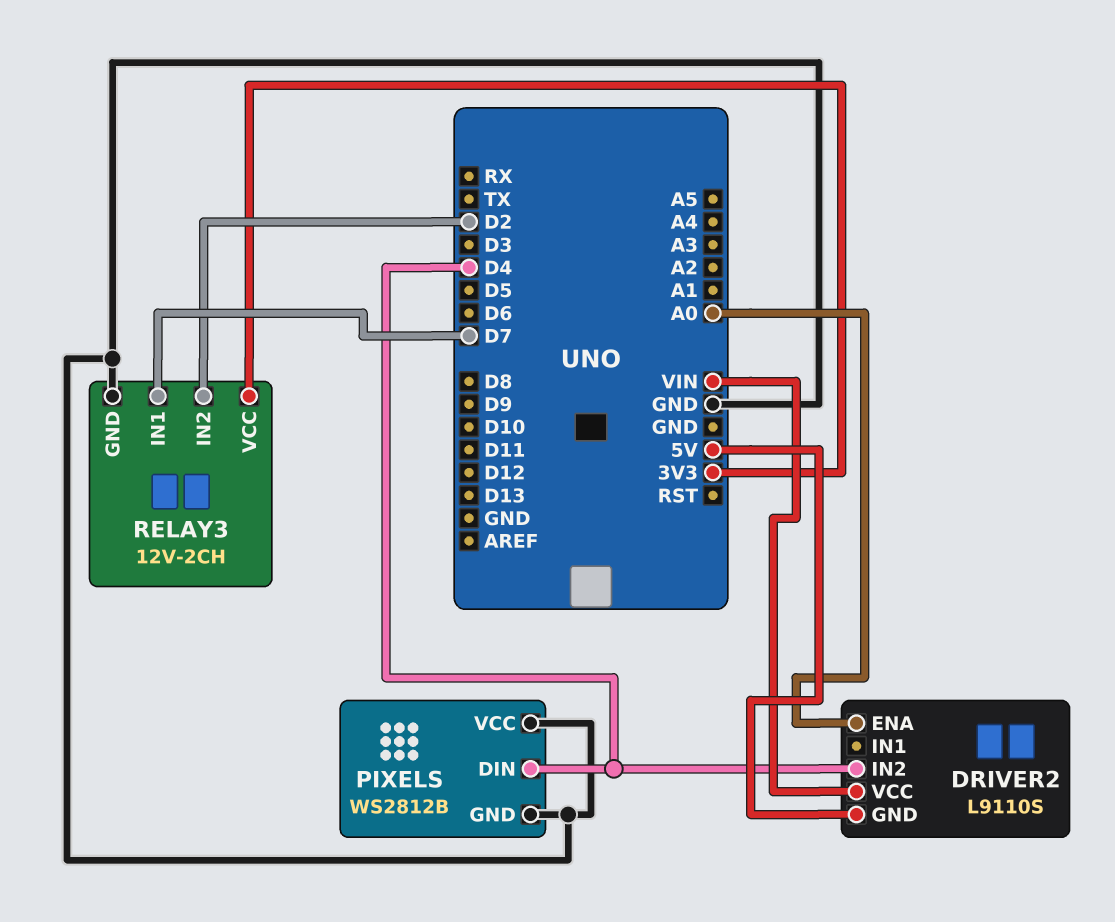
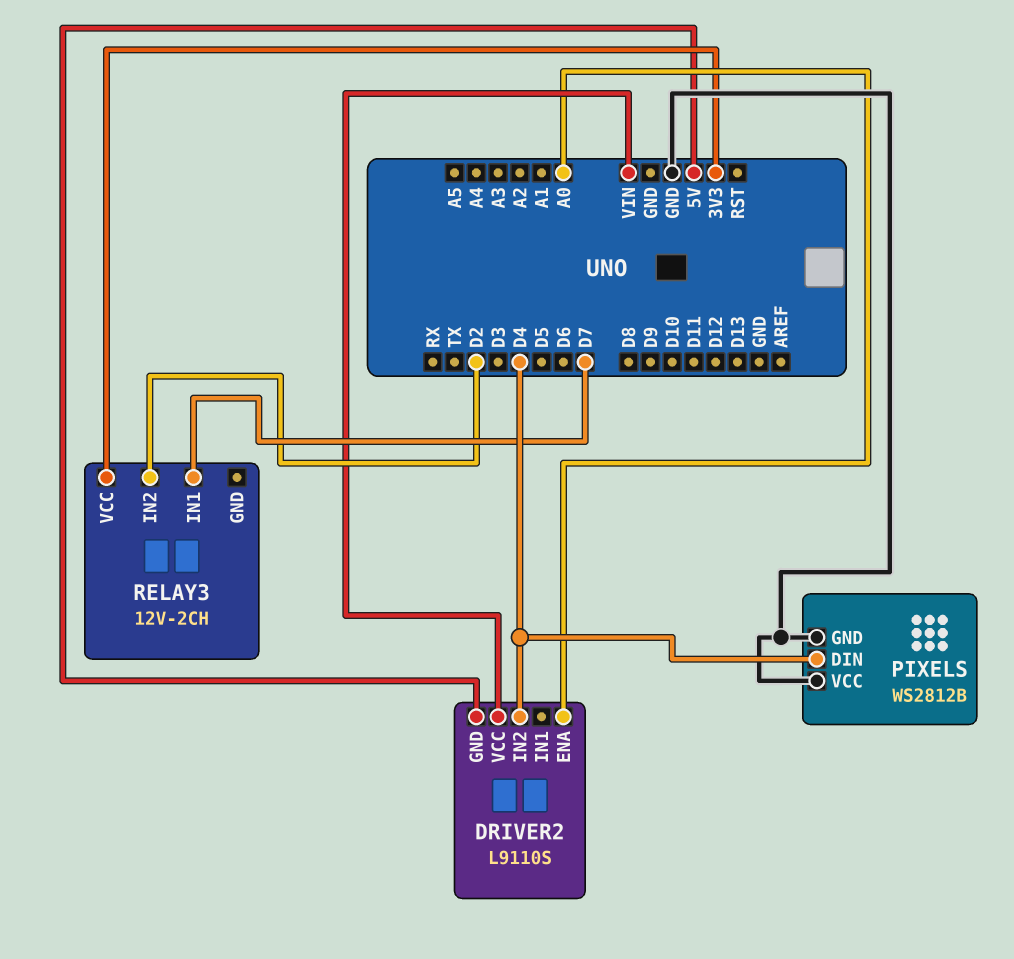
RELAY3 pin GND: GND -> none

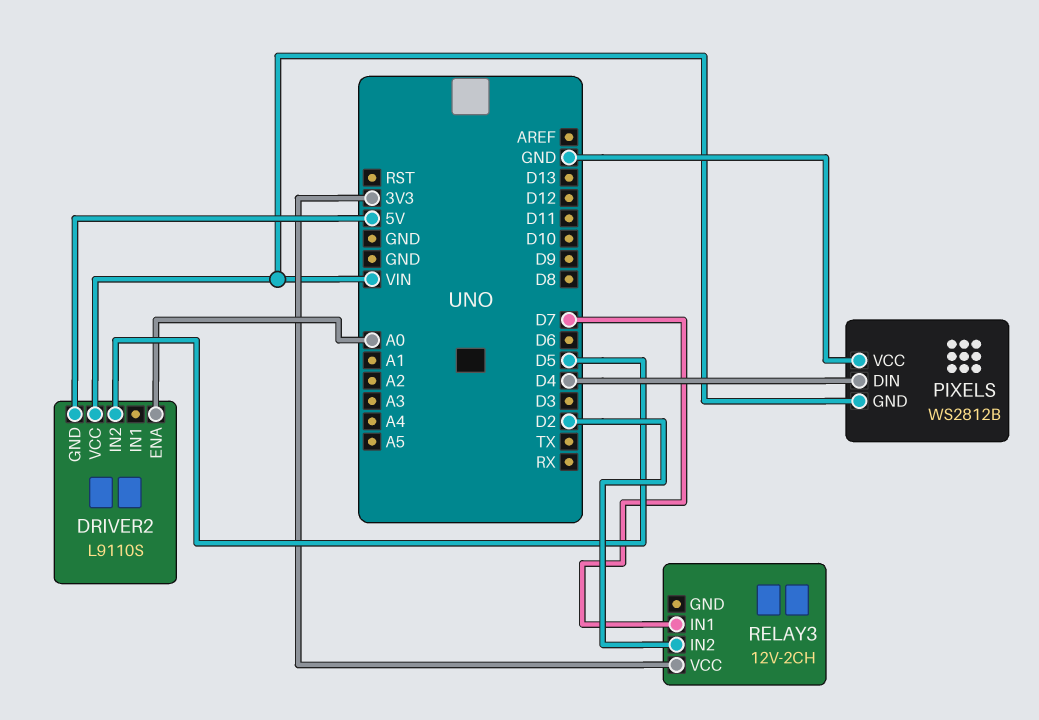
DRIVER2 pin IN2: D4 -> D5
PIXELS pin GND: GND -> VIN

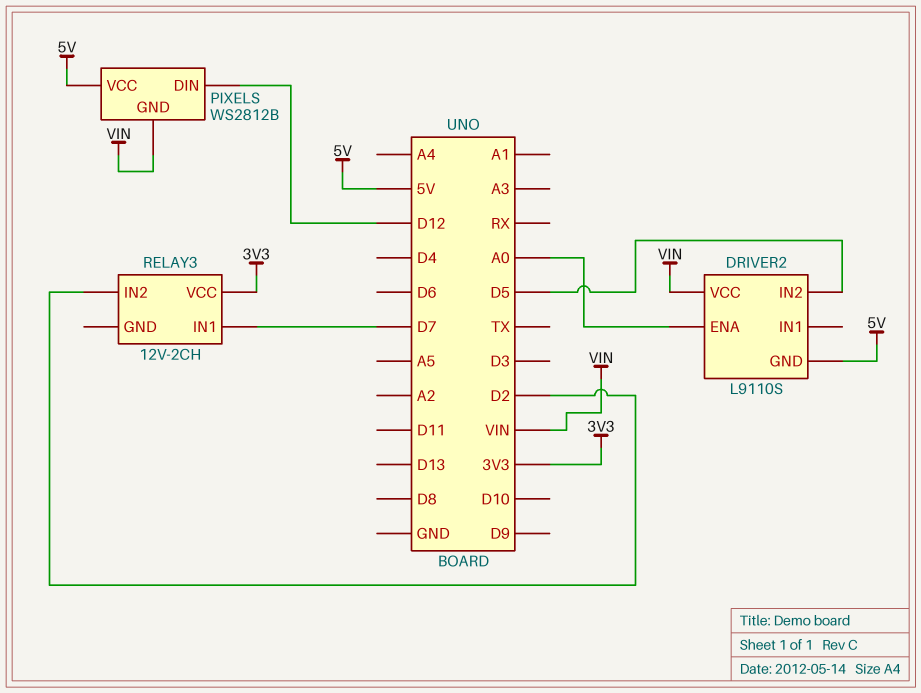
PIXELS pin DIN: D4 -> D12
PIXELS pin VCC: GND -> 5V

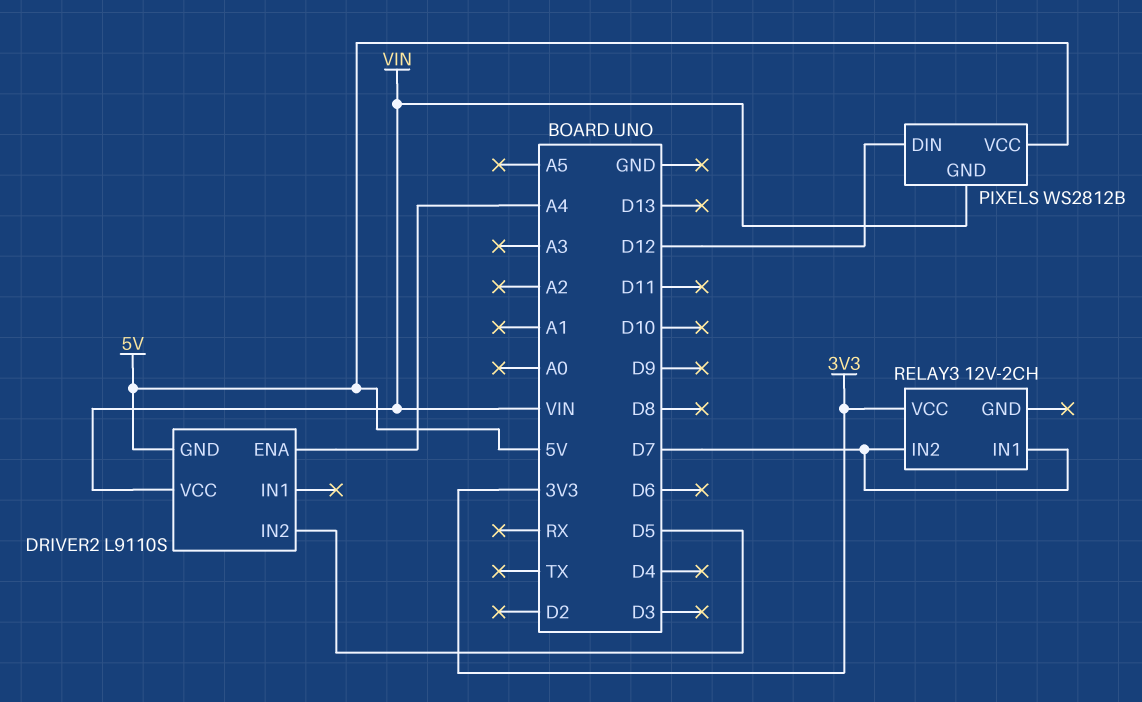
DRIVER2 pin ENA: A0 -> A4
RELAY3 pin IN2: D2 -> D7

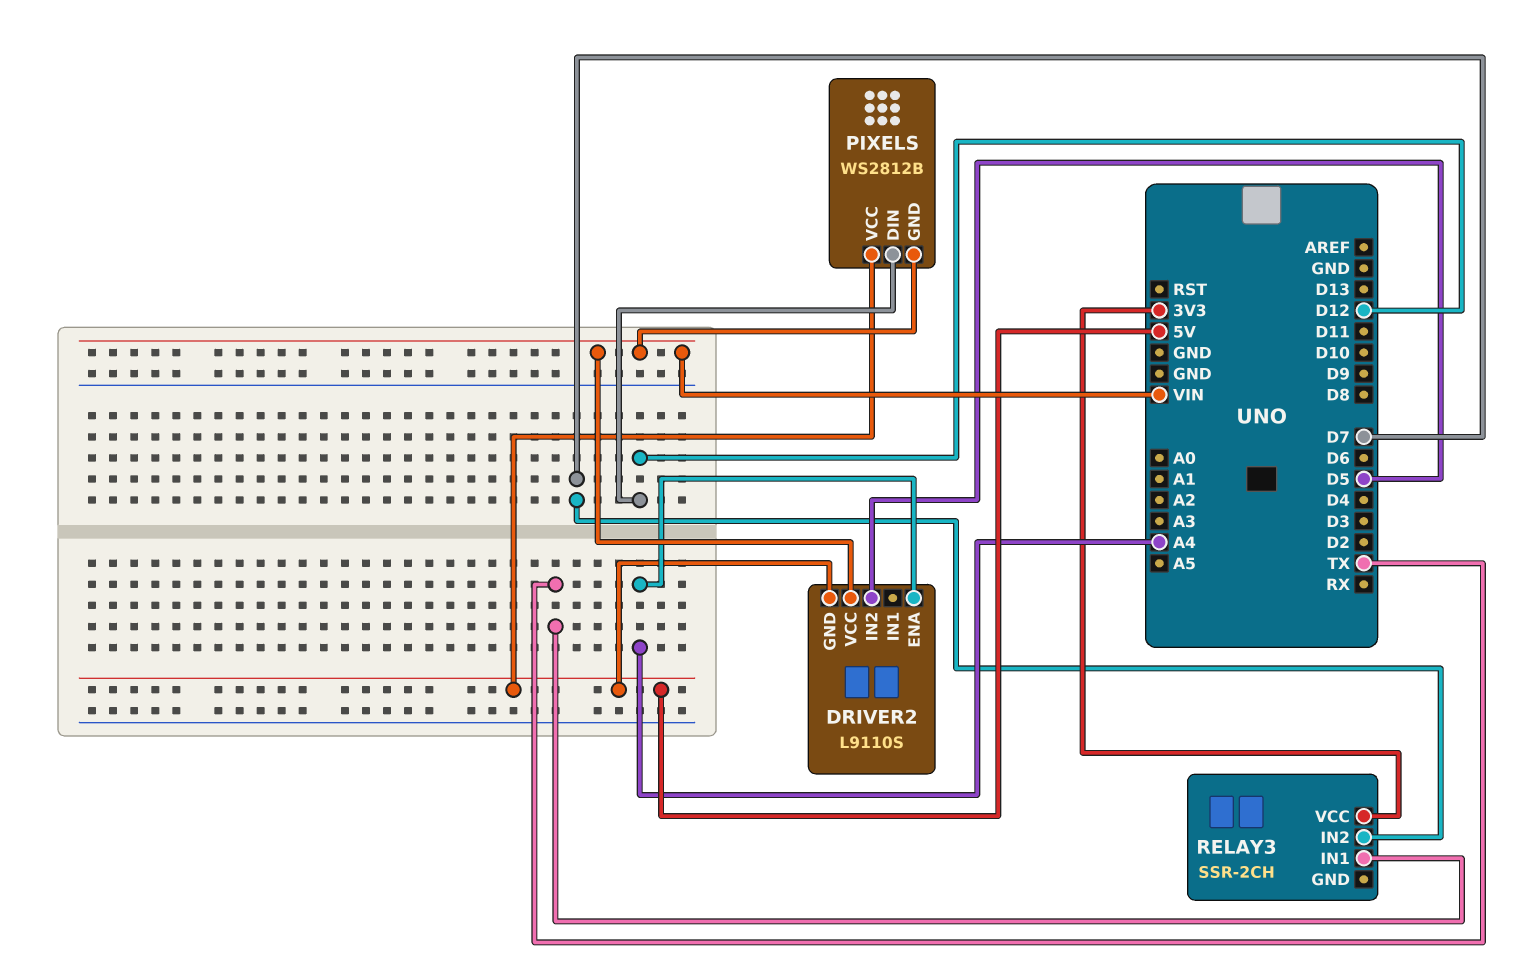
RELAY3: 12V-2CH -> SSR-2CH
RELAY3 pin IN1: D7 -> TX

